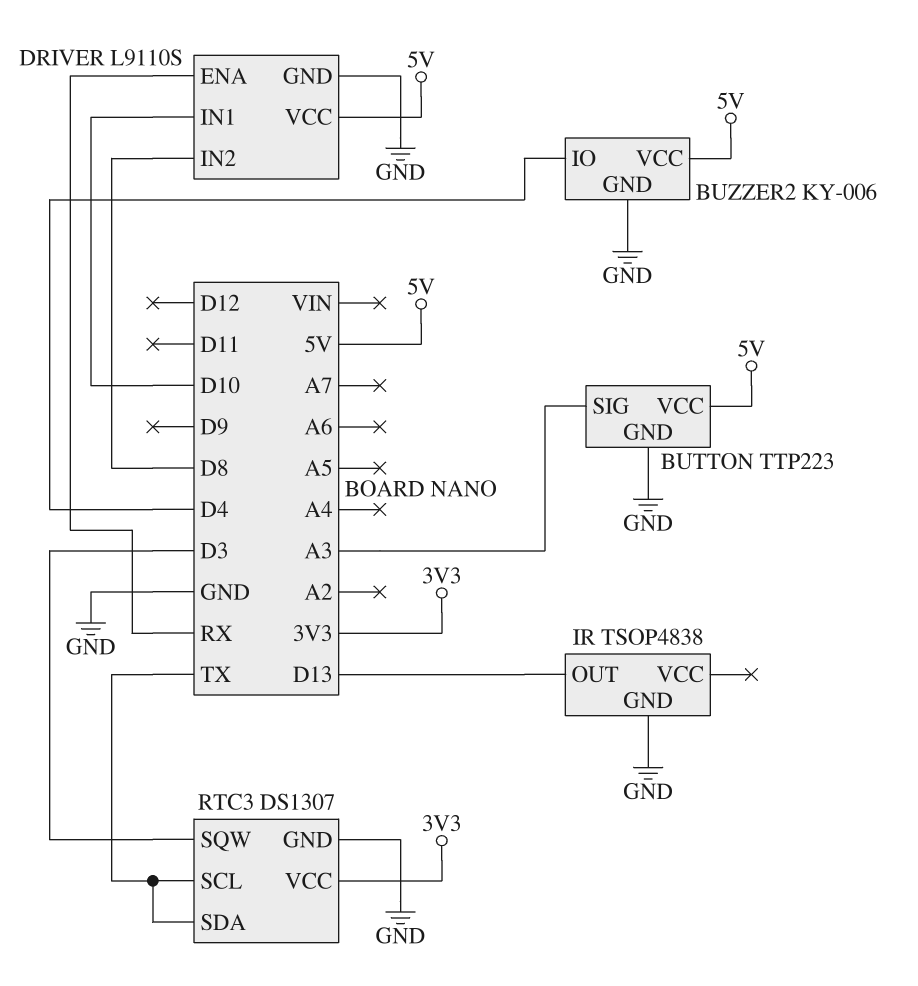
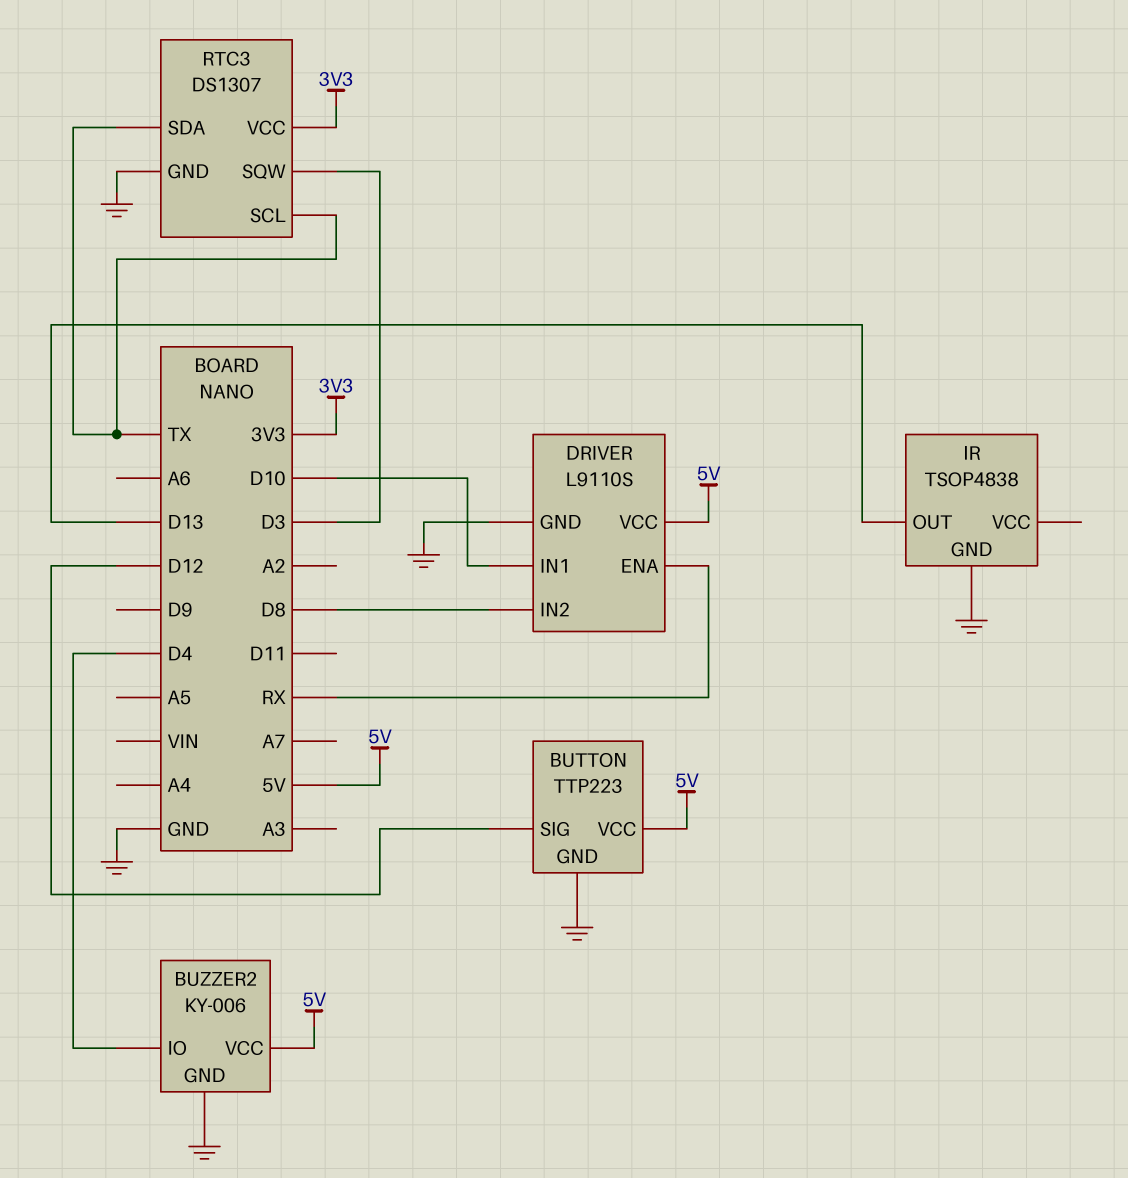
BUTTON pin SIG: A3 -> D12

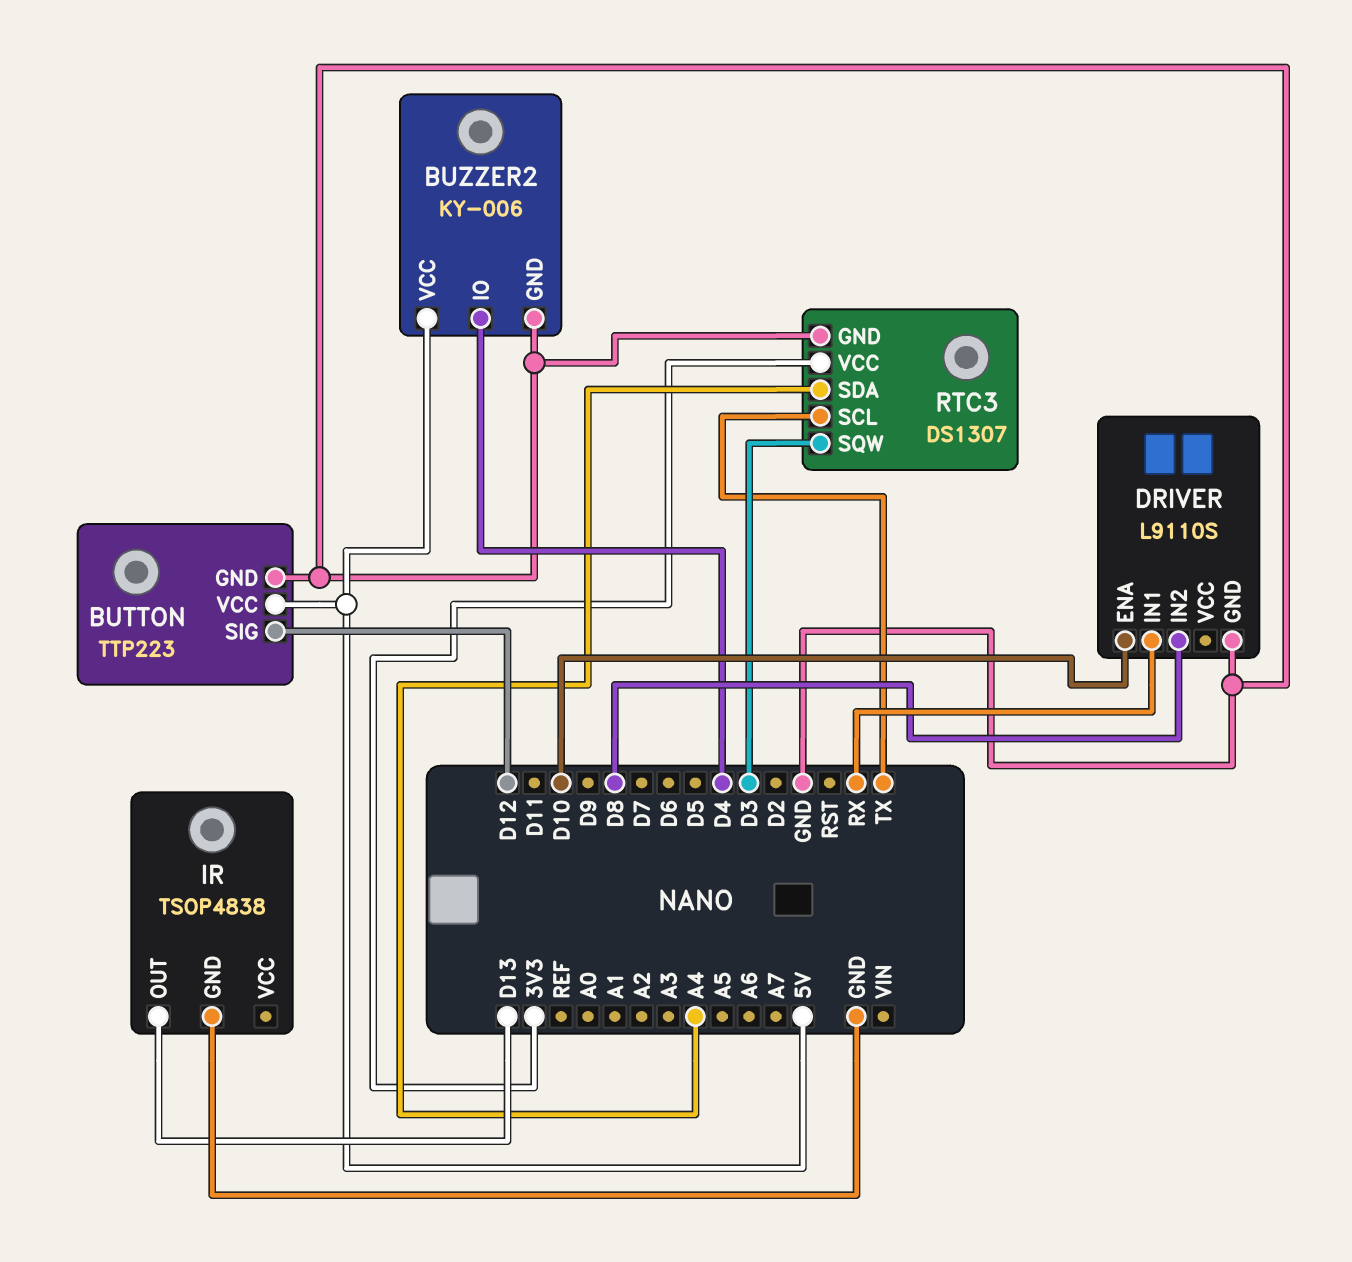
DRIVER pin ENA: RX -> D10
DRIVER pin IN1: D10 -> RX
DRIVER pin VCC: 5V -> none
RTC3 pin SDA: TX -> A4

